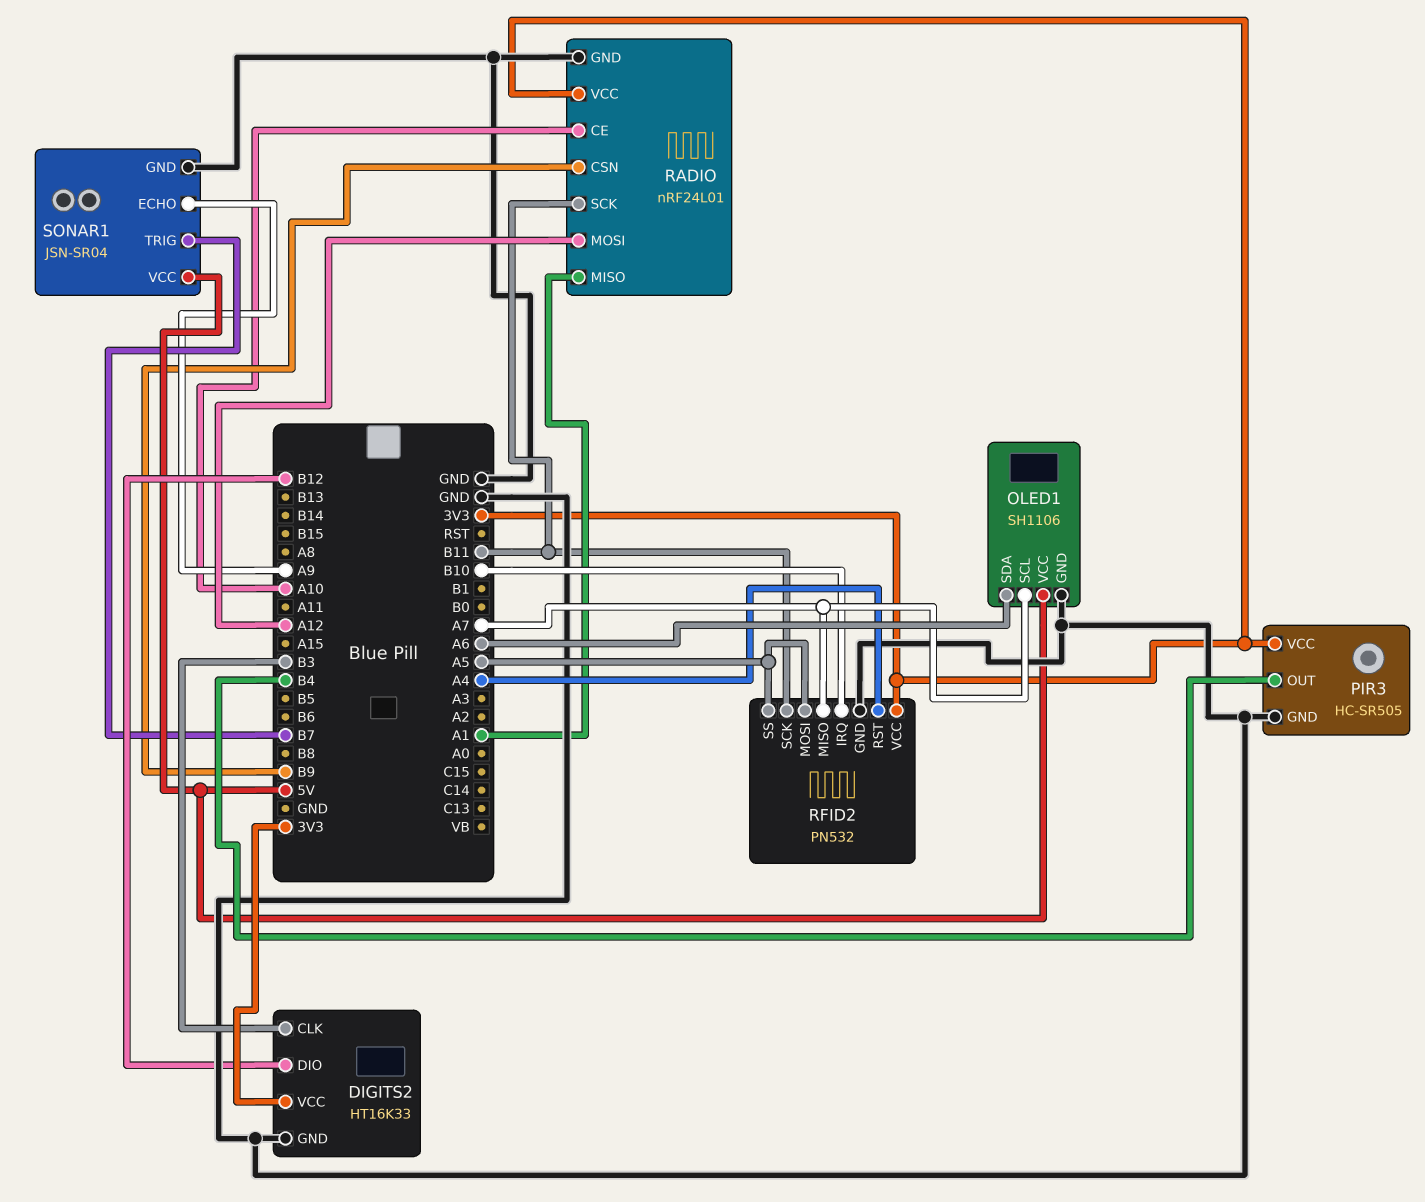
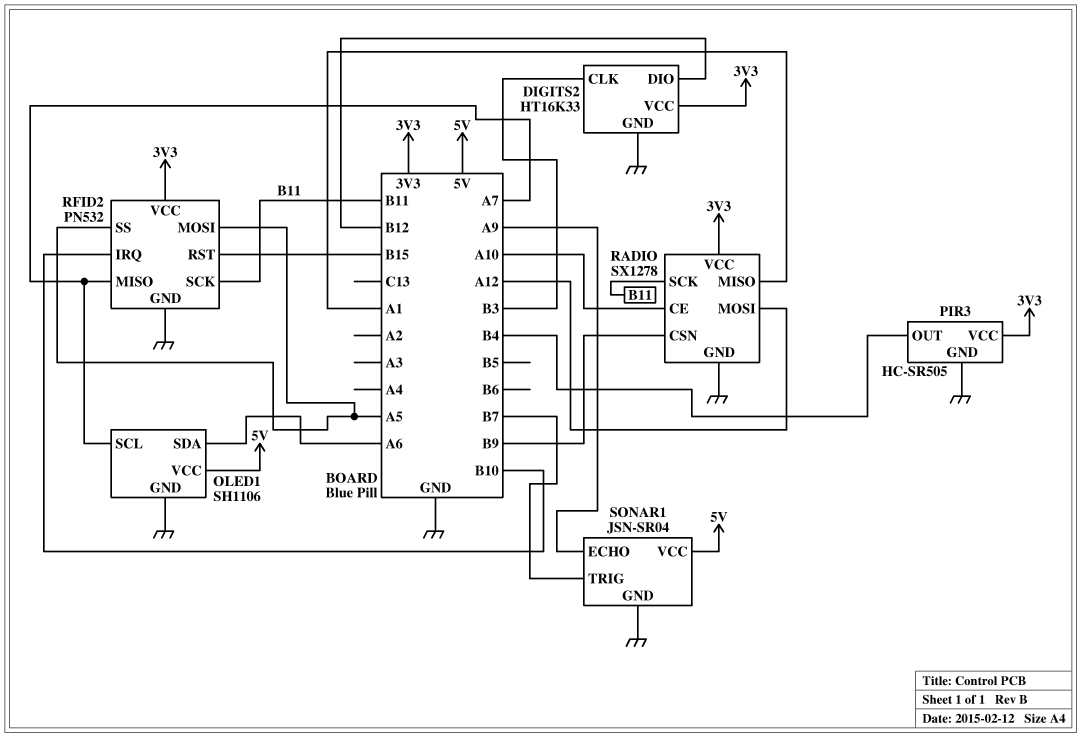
RADIO: nRF24L01 -> SX1278
RFID2 pin RST: A4 -> B15

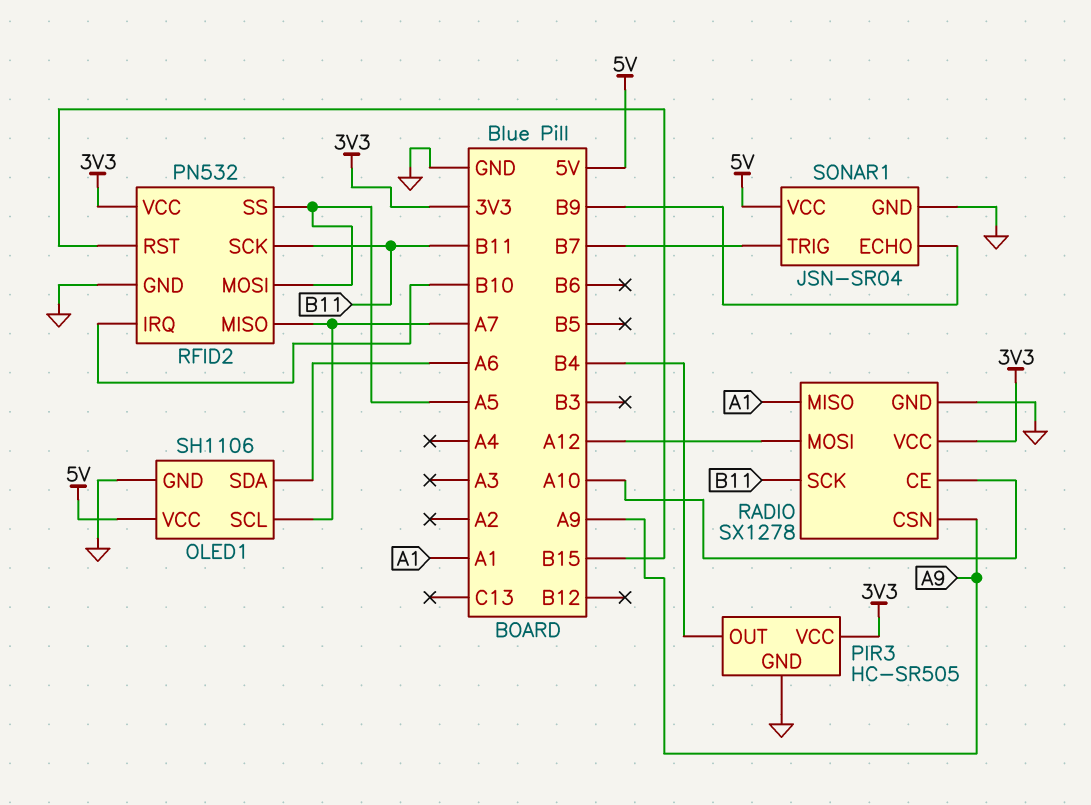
DIGITS2: HT16K33 -> none
DIGITS2 pin CLK: B3 -> none
DIGITS2 pin DIO: B12 -> none
DIGITS2 pin GND: GND -> none
DIGITS2 pin VCC: 3V3 -> none
RADIO pin CSN: B9 -> A9
SONAR1 pin ECHO: A9 -> B9

